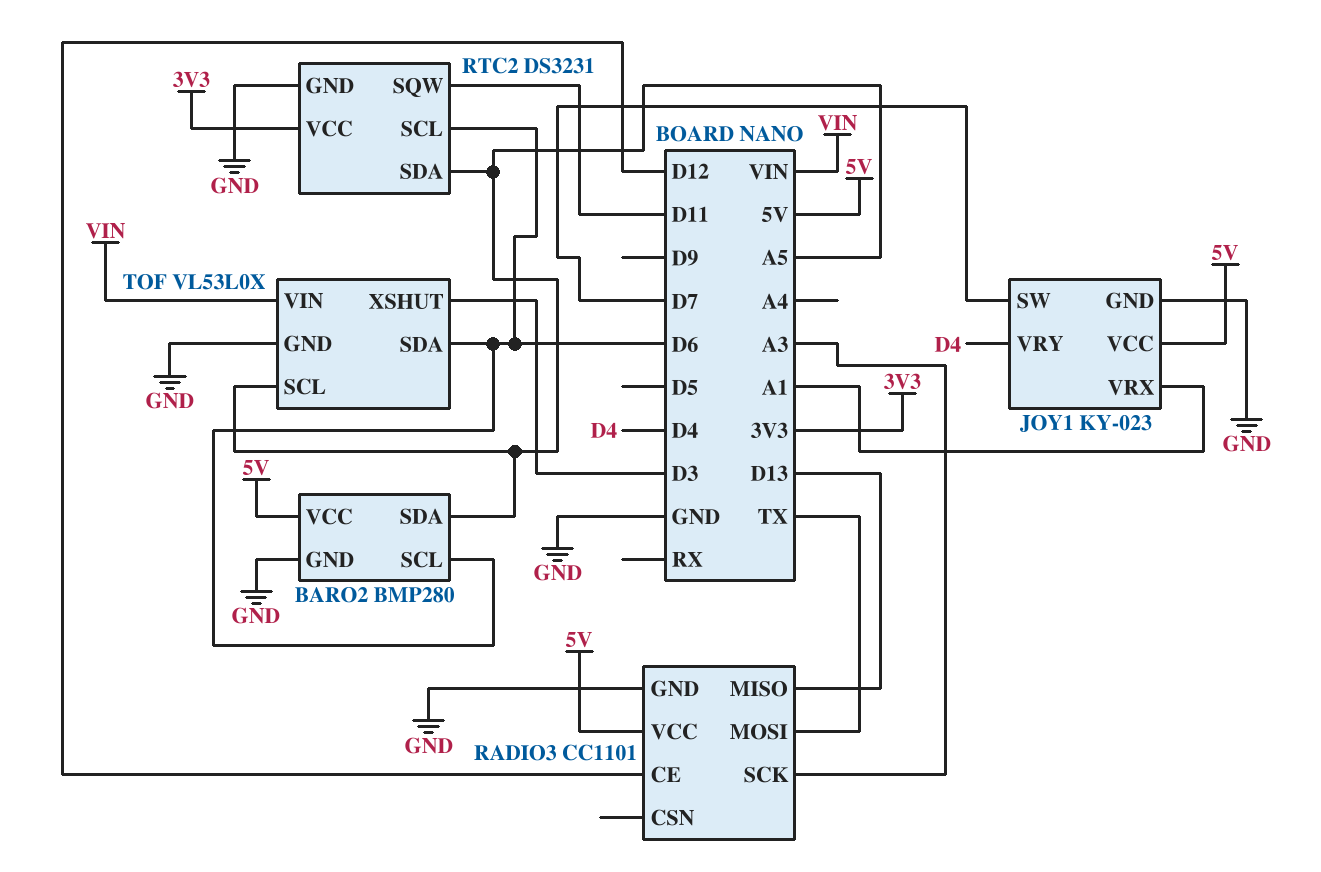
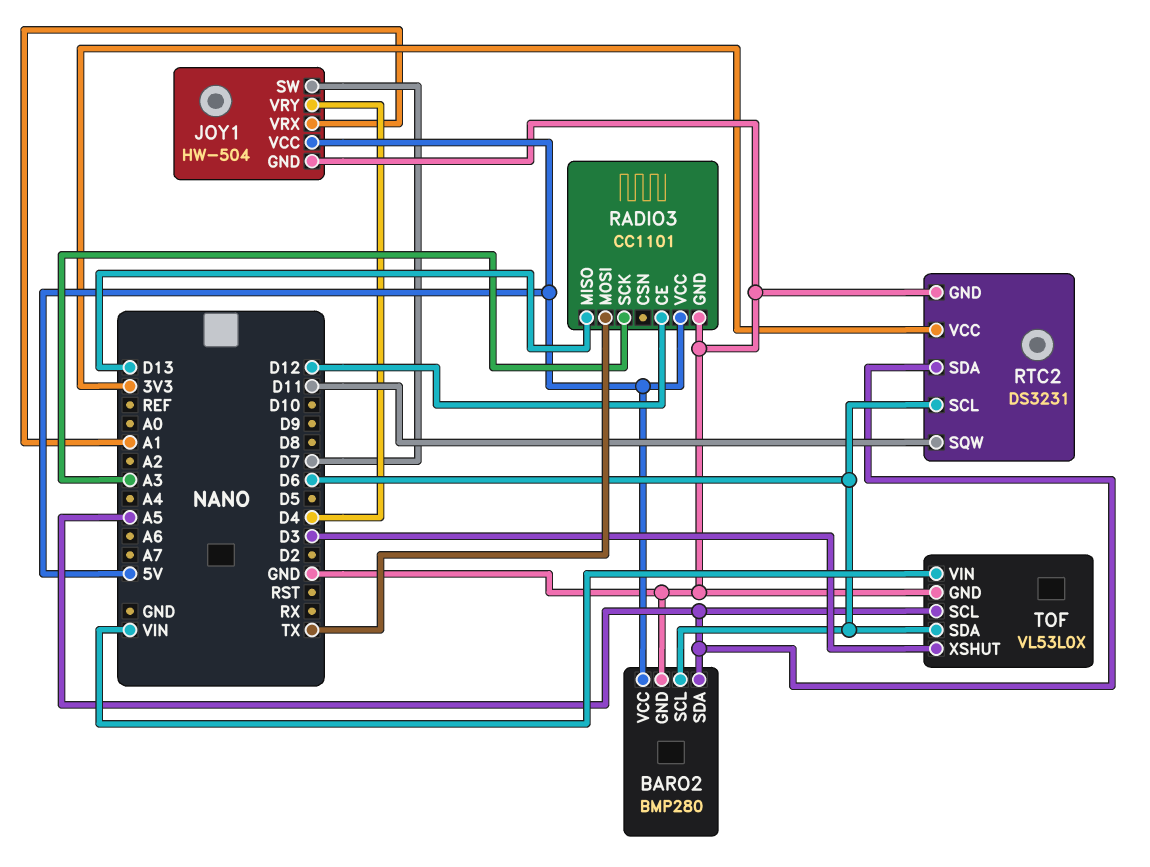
JOY1: KY-023 -> HW-504

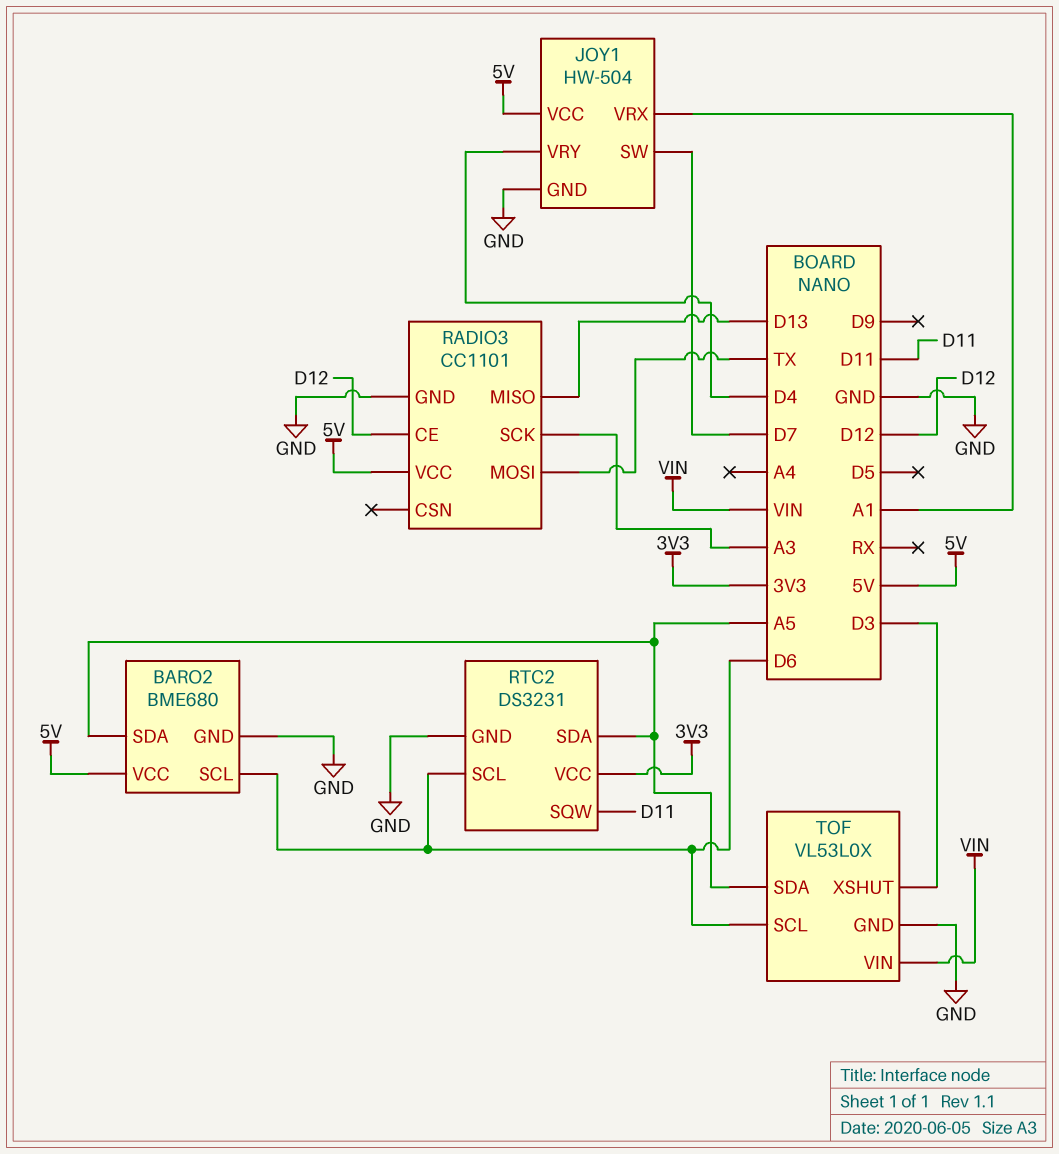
BARO2: BMP280 -> BME680
TOF pin SCL: A5 -> D6
TOF pin SDA: D6 -> A5

